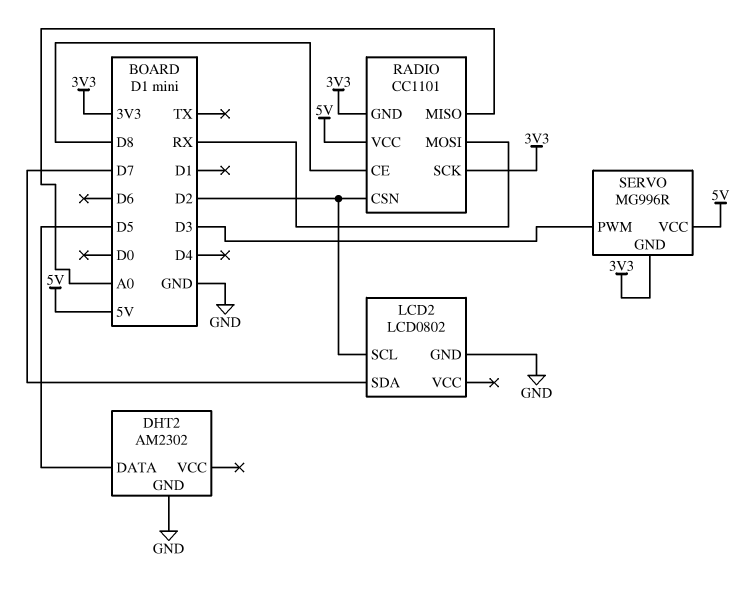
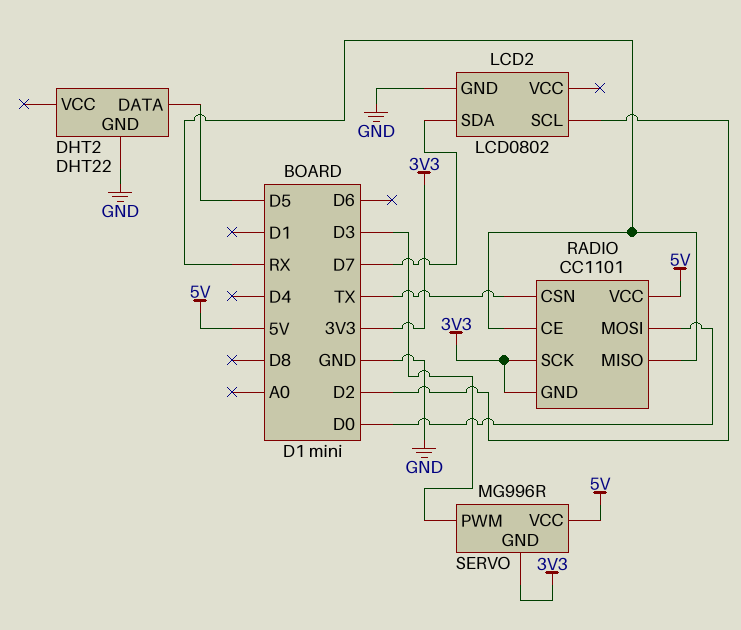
DHT2: AM2302 -> DHT22
RADIO pin CE: D8 -> RX
RADIO pin CSN: D2 -> TX
RADIO pin MISO: A0 -> RX
RADIO pin MOSI: RX -> D0

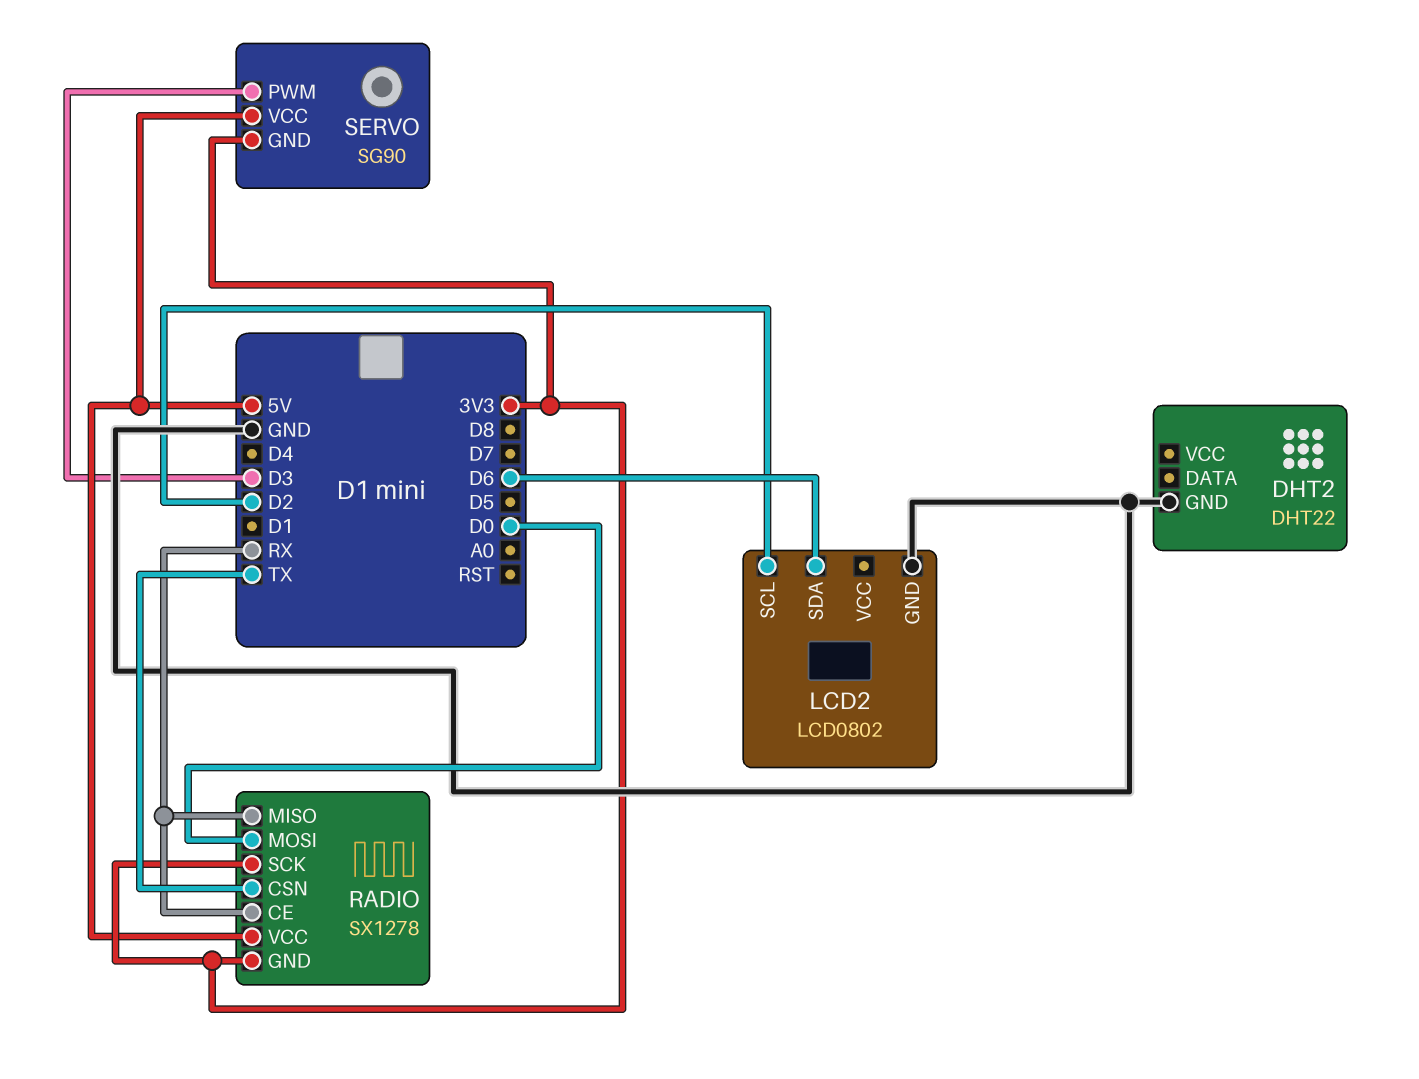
DHT2 pin DATA: D5 -> none
LCD2 pin SDA: D7 -> D6
RADIO: CC1101 -> SX1278
SERVO: MG996R -> SG90

